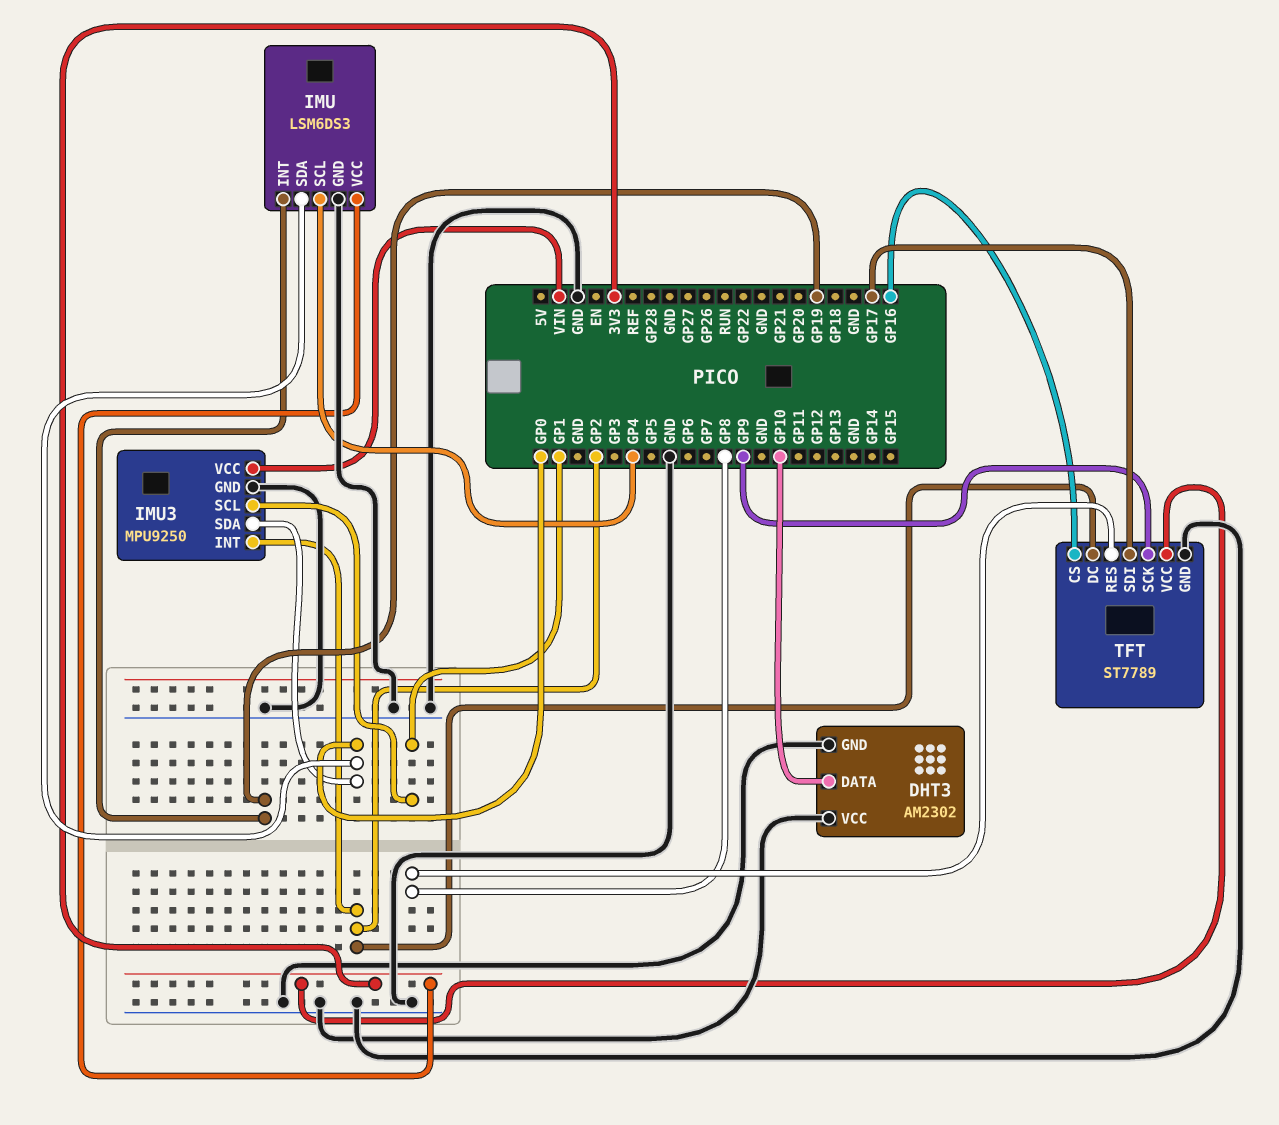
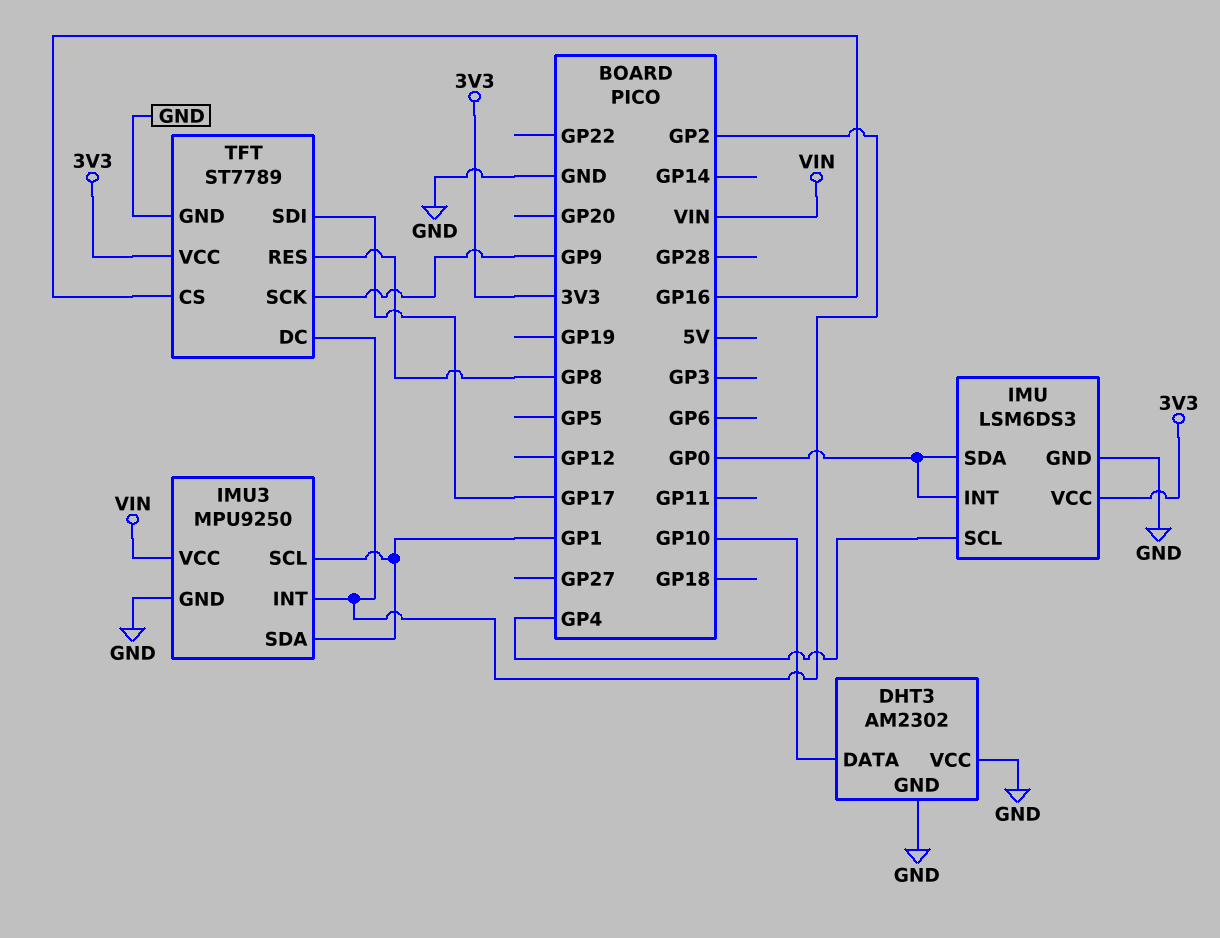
IMU pin INT: GP19 -> GP0
IMU3 pin SDA: GP0 -> GP1

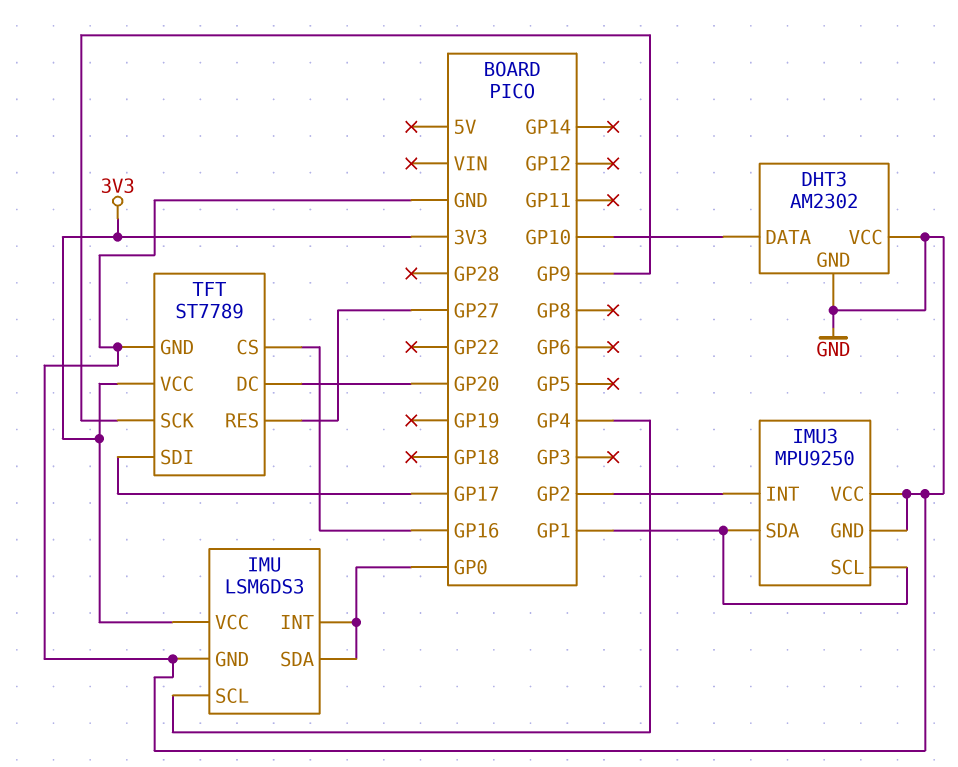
IMU3 pin VCC: VIN -> GND
TFT pin DC: GP2 -> GP20
TFT pin RES: GP8 -> GP27

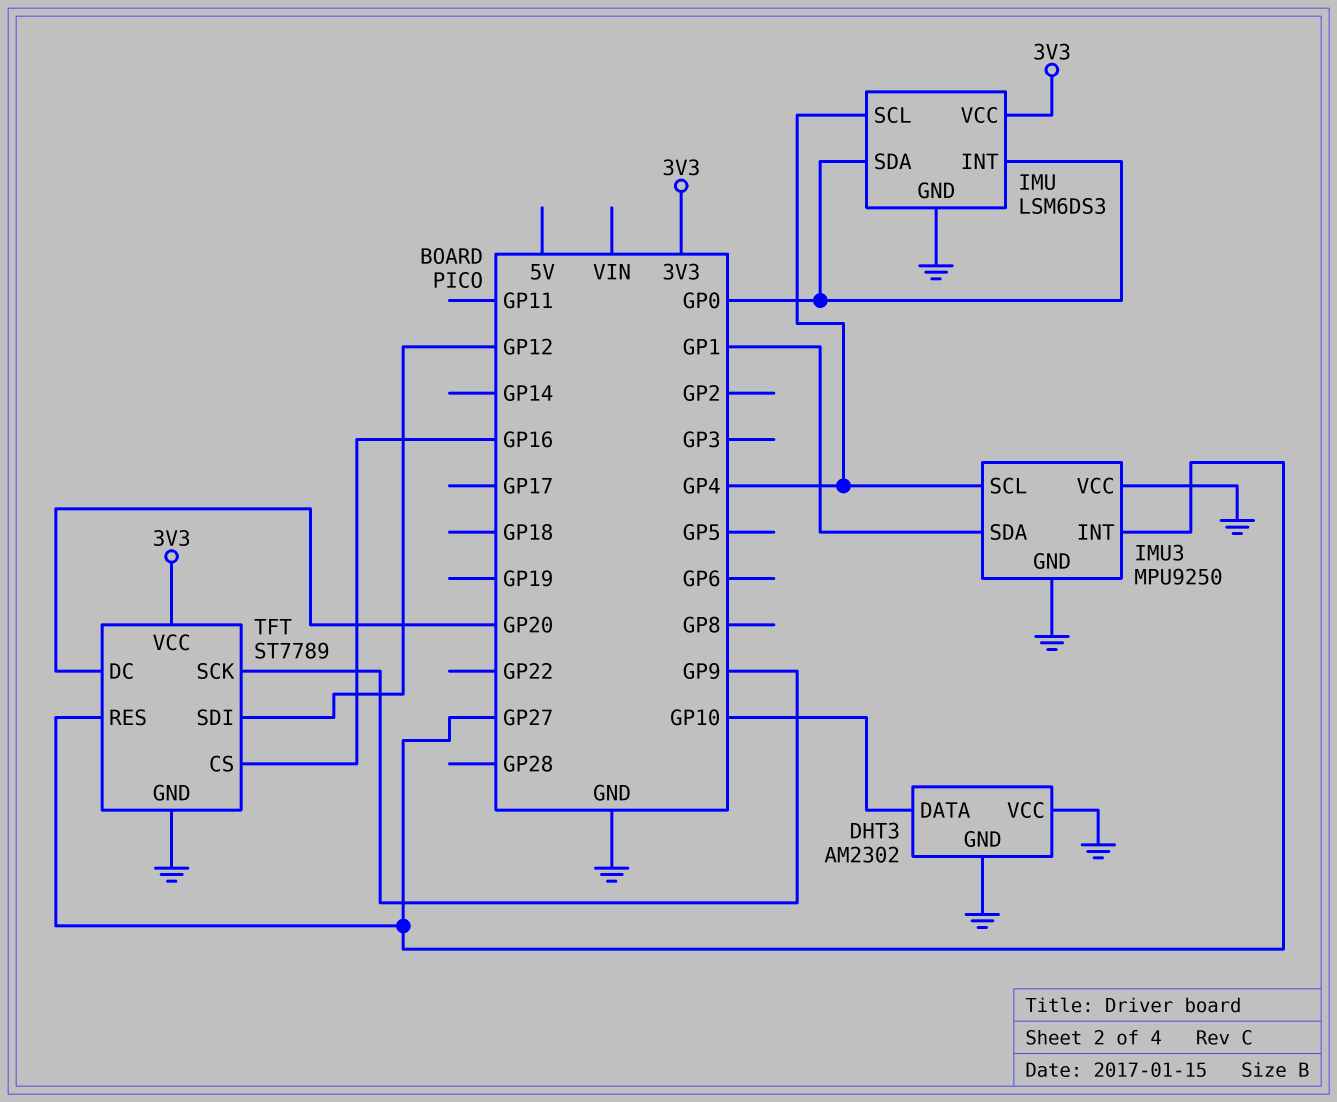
IMU3 pin INT: GP2 -> GP27
IMU3 pin SCL: GP1 -> GP4
TFT pin SDI: GP17 -> GP12

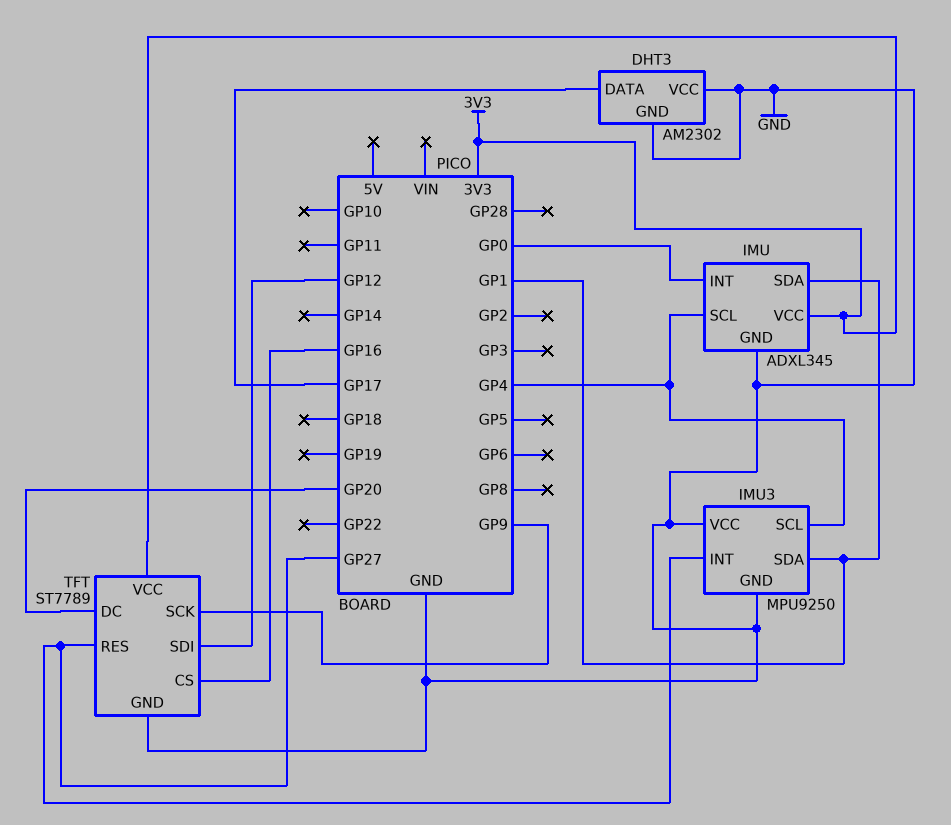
DHT3 pin DATA: GP10 -> GP17
IMU: LSM6DS3 -> ADXL345
IMU pin SDA: GP0 -> GP1

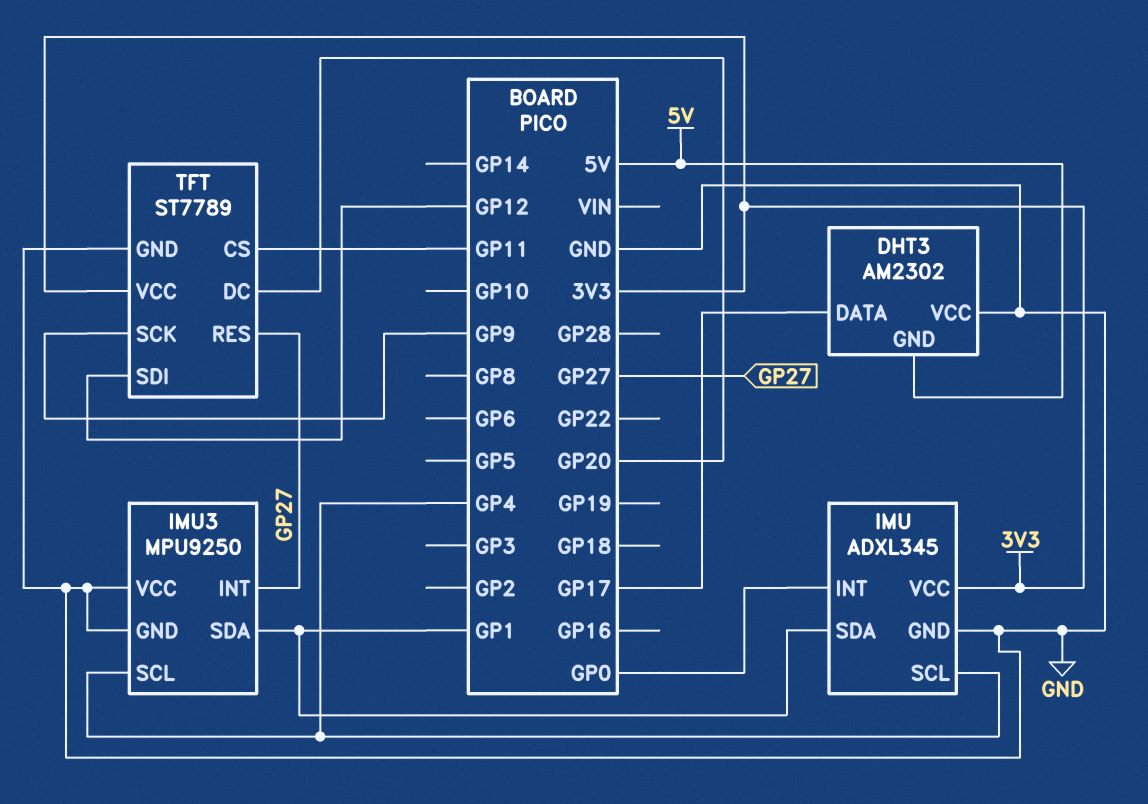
DHT3 pin GND: GND -> 5V
TFT pin CS: GP16 -> GP11

